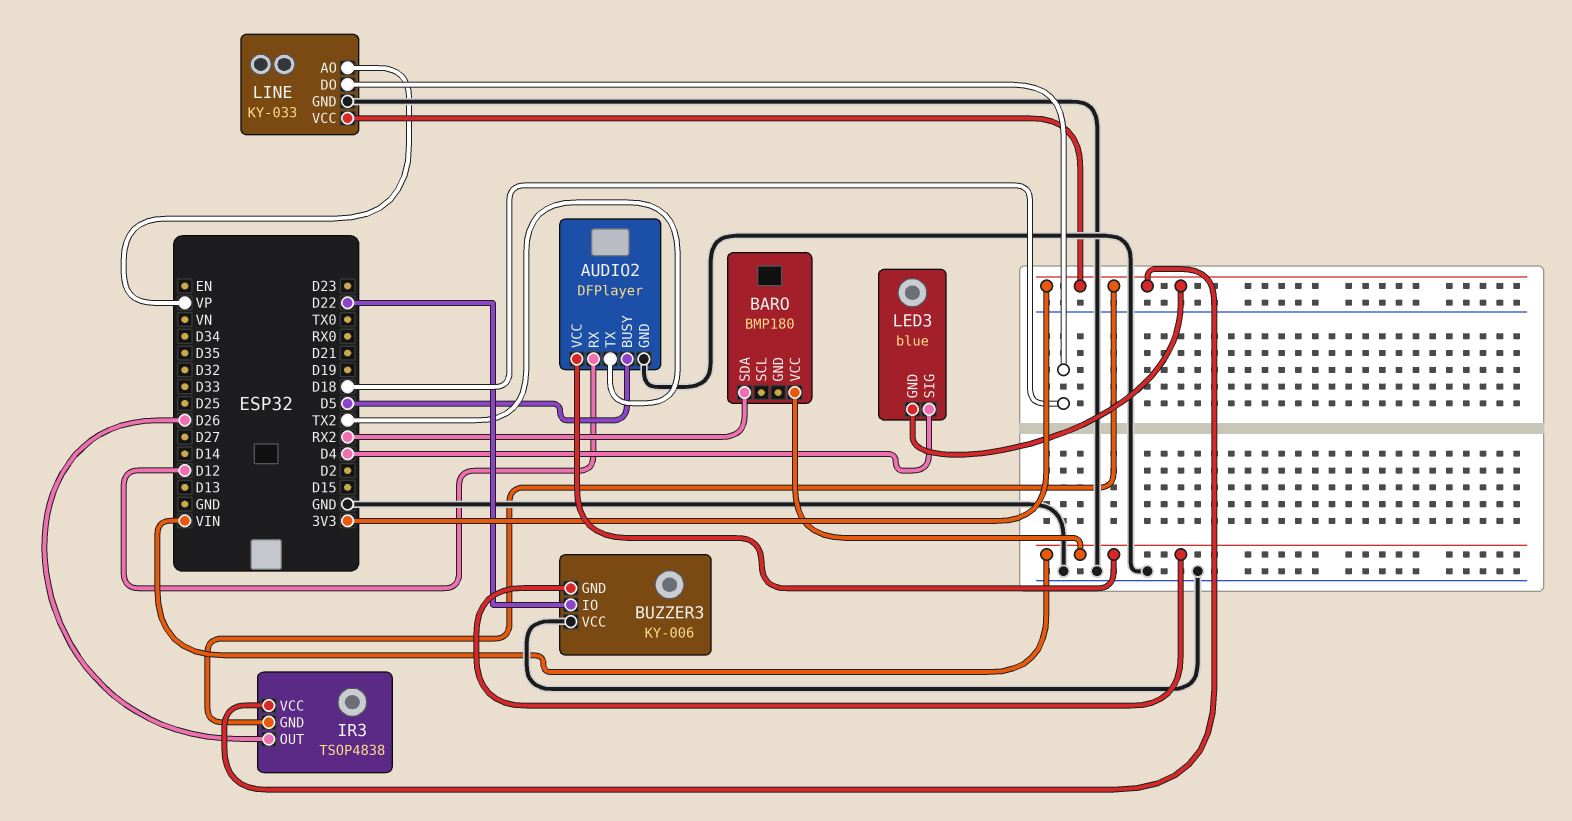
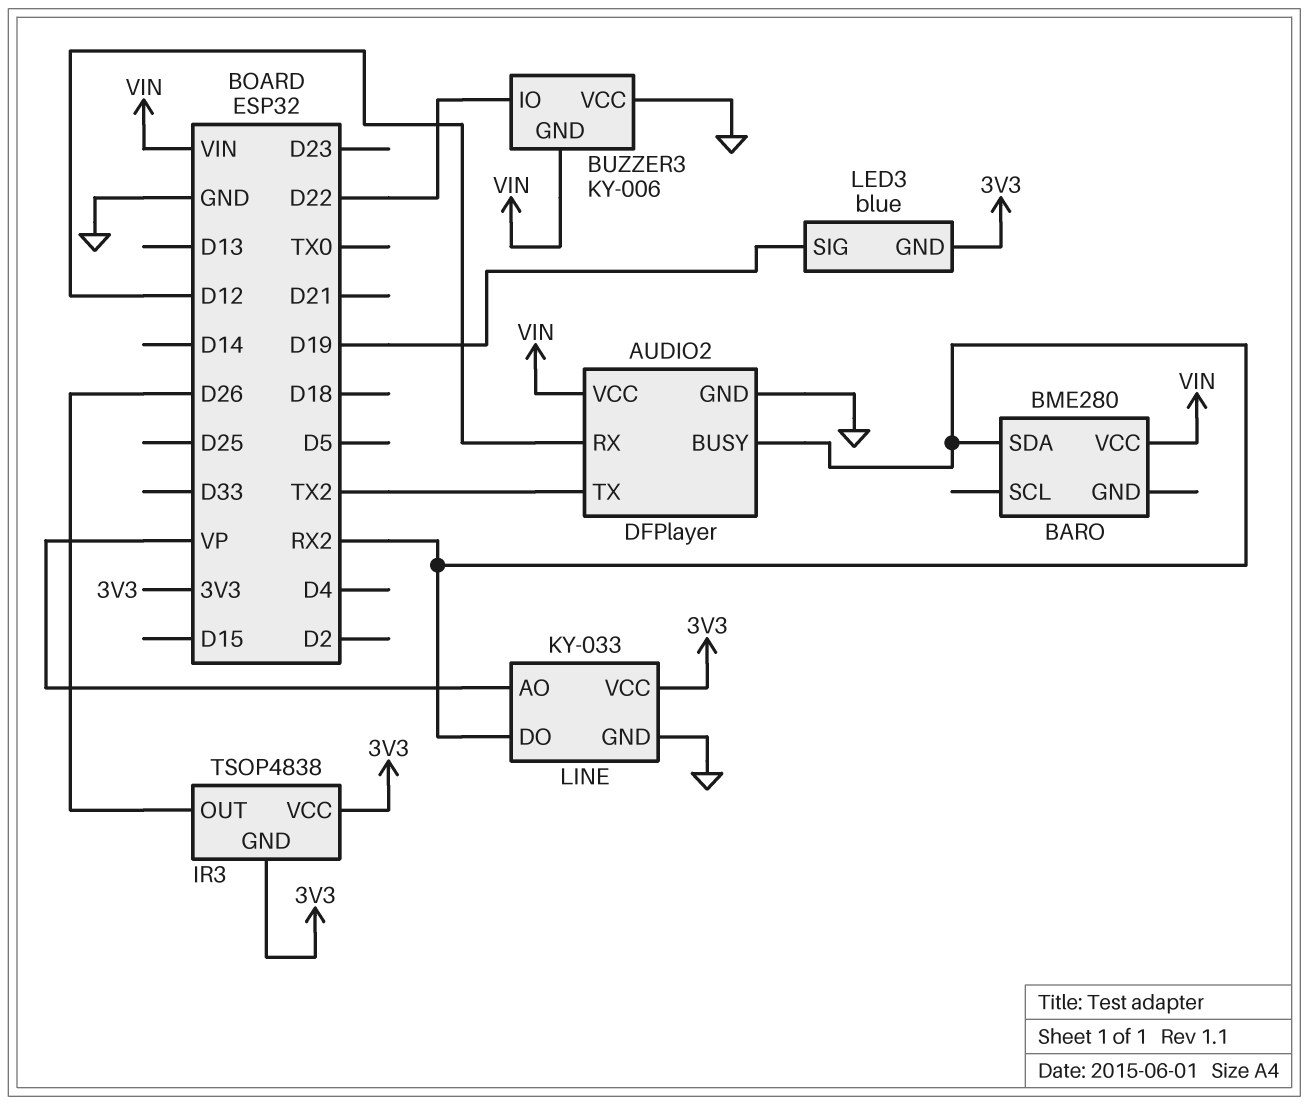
AUDIO2 pin BUSY: D5 -> RX2
BARO: BMP180 -> BME280
LED3 pin SIG: D4 -> D19
LINE pin DO: D18 -> RX2

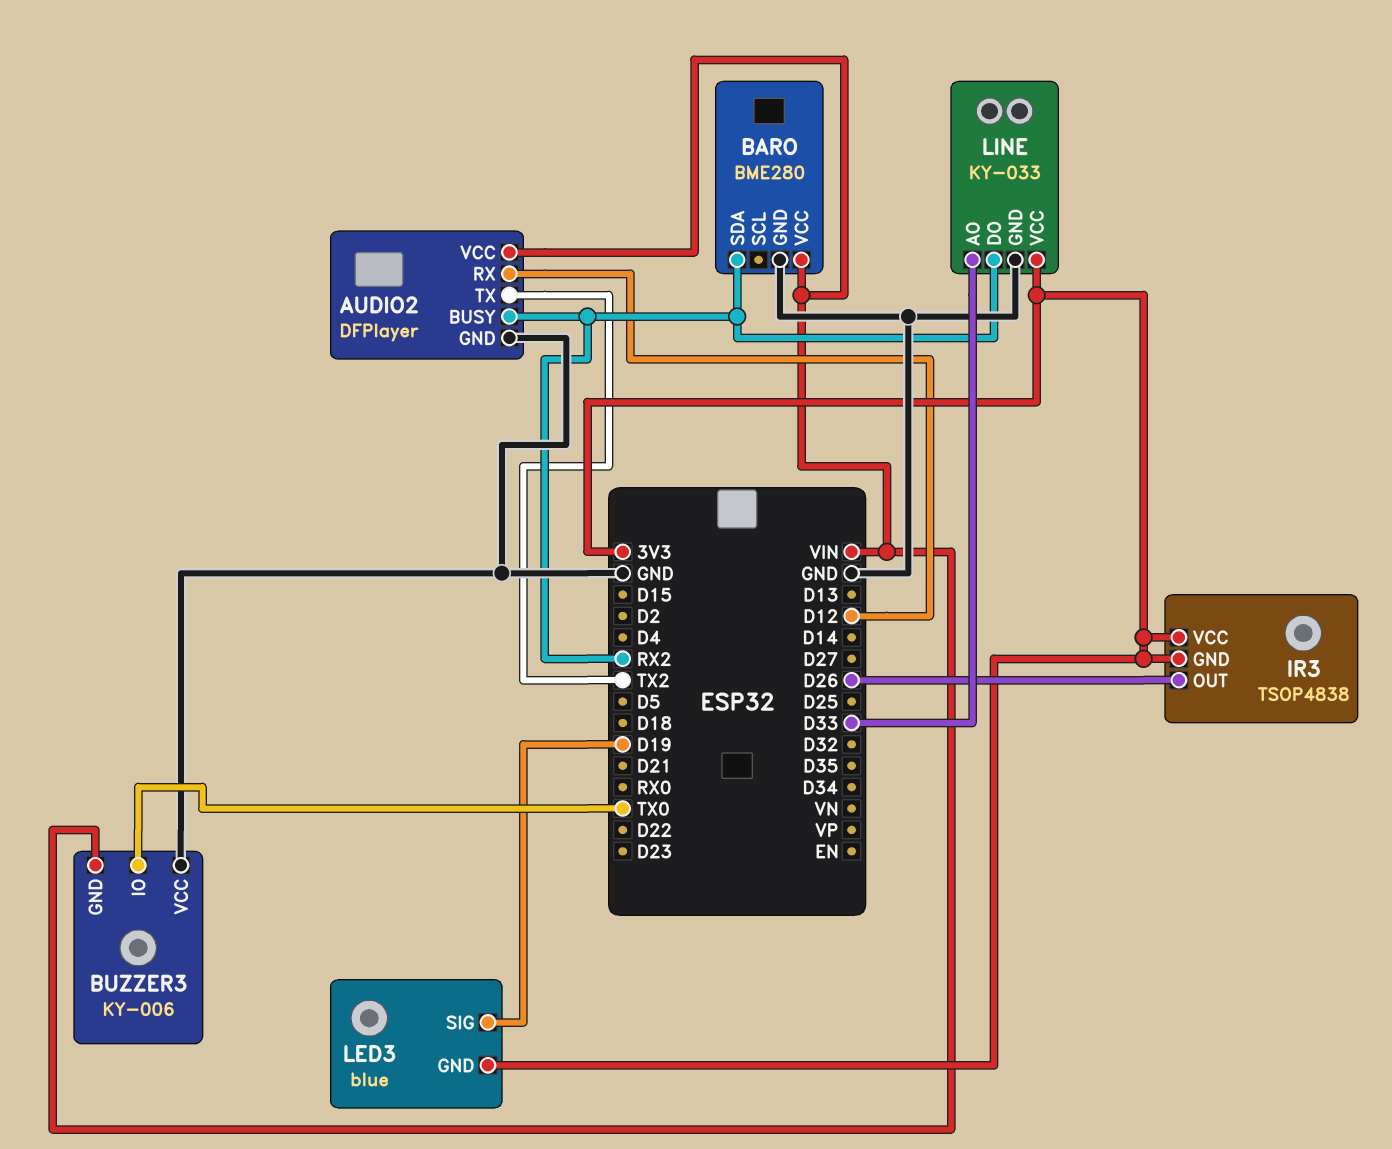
BARO pin GND: none -> GND
BUZZER3 pin IO: D22 -> TX0
LINE pin AO: VP -> D33

